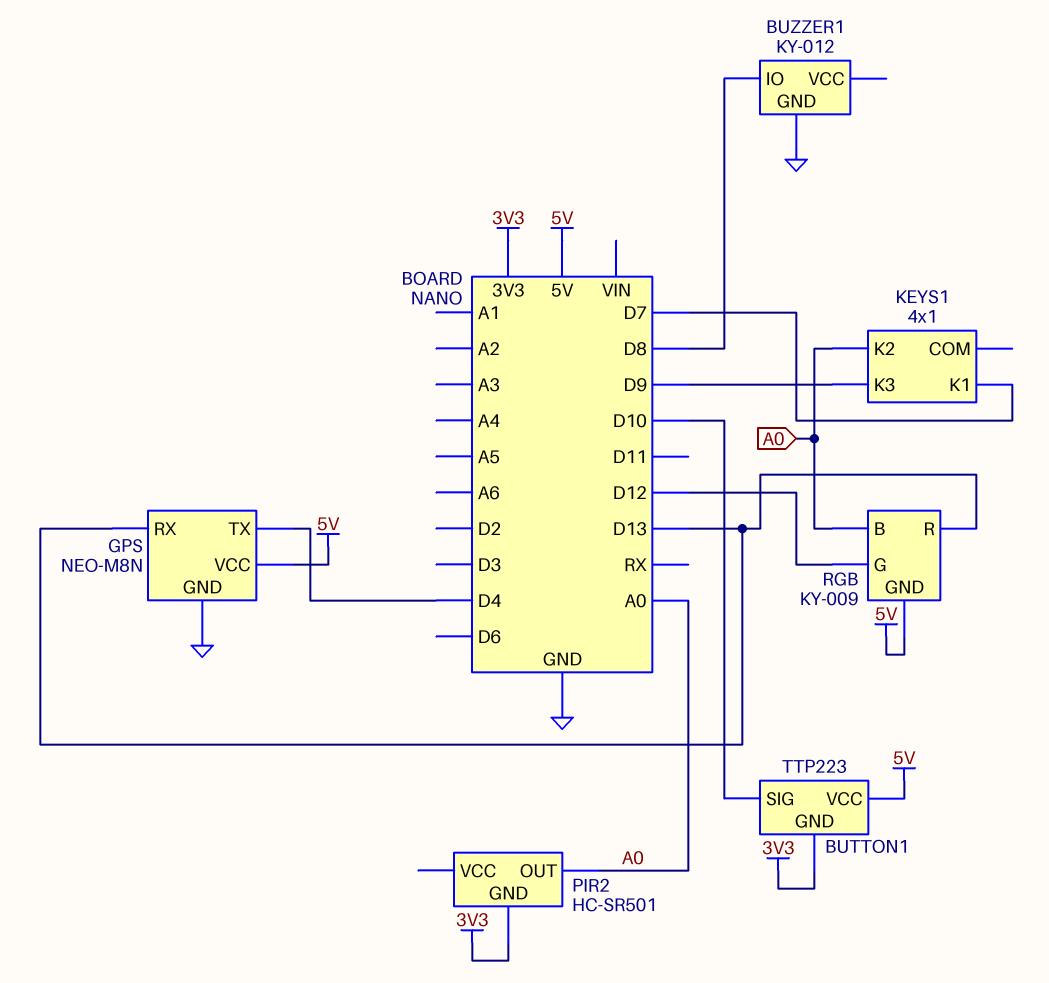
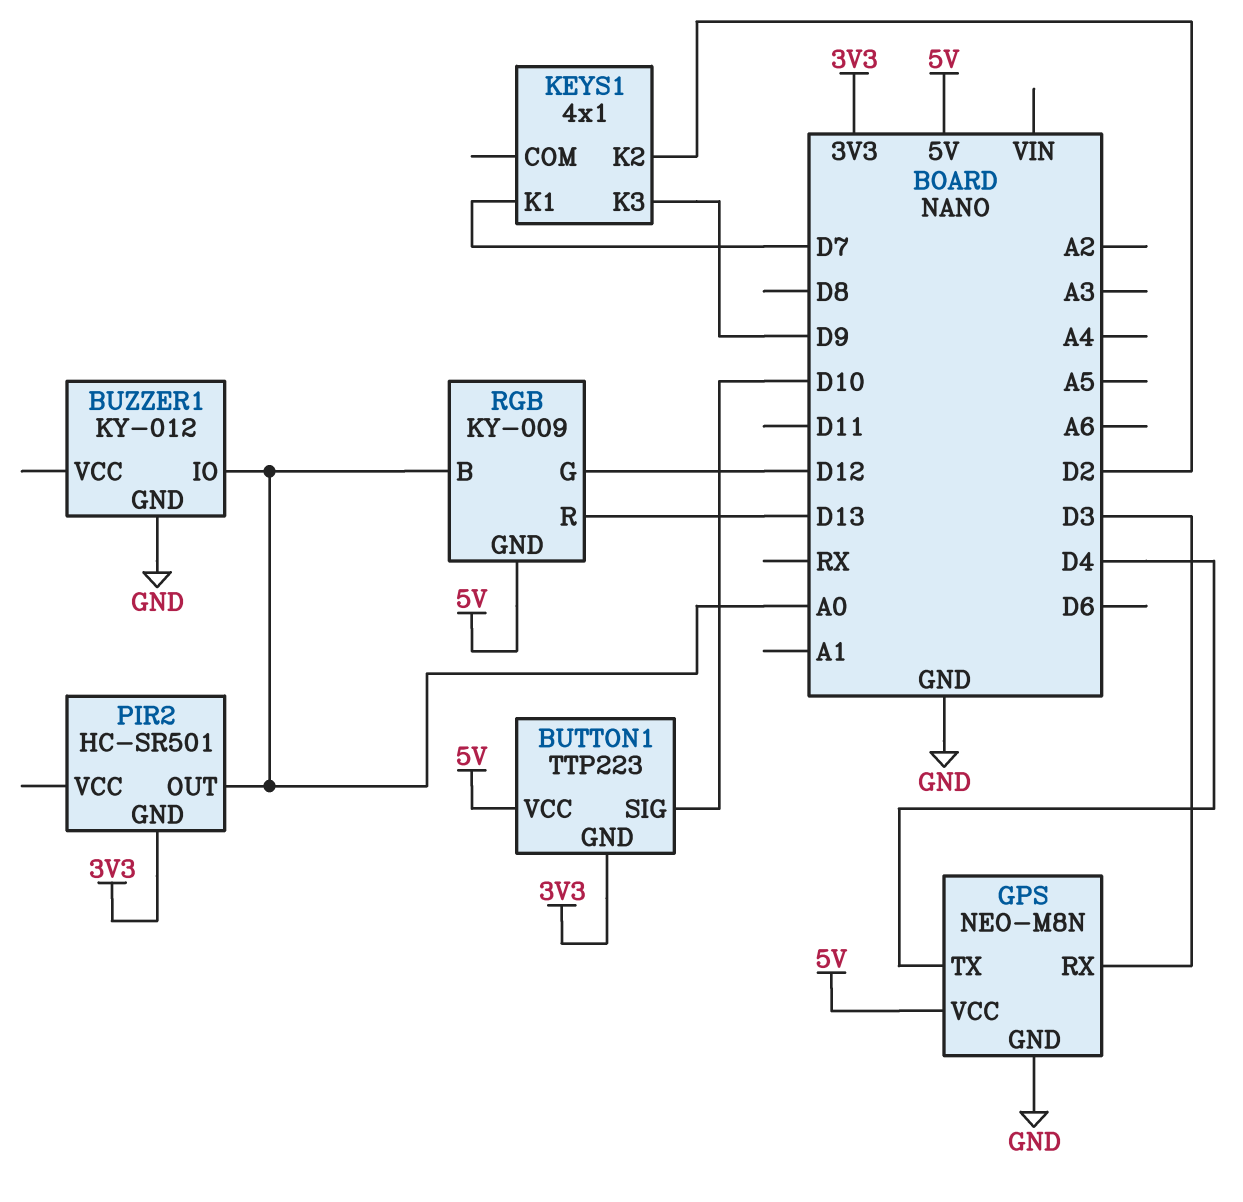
BUZZER1 pin IO: D8 -> A0
GPS pin RX: D13 -> D3
KEYS1 pin K2: A0 -> D2

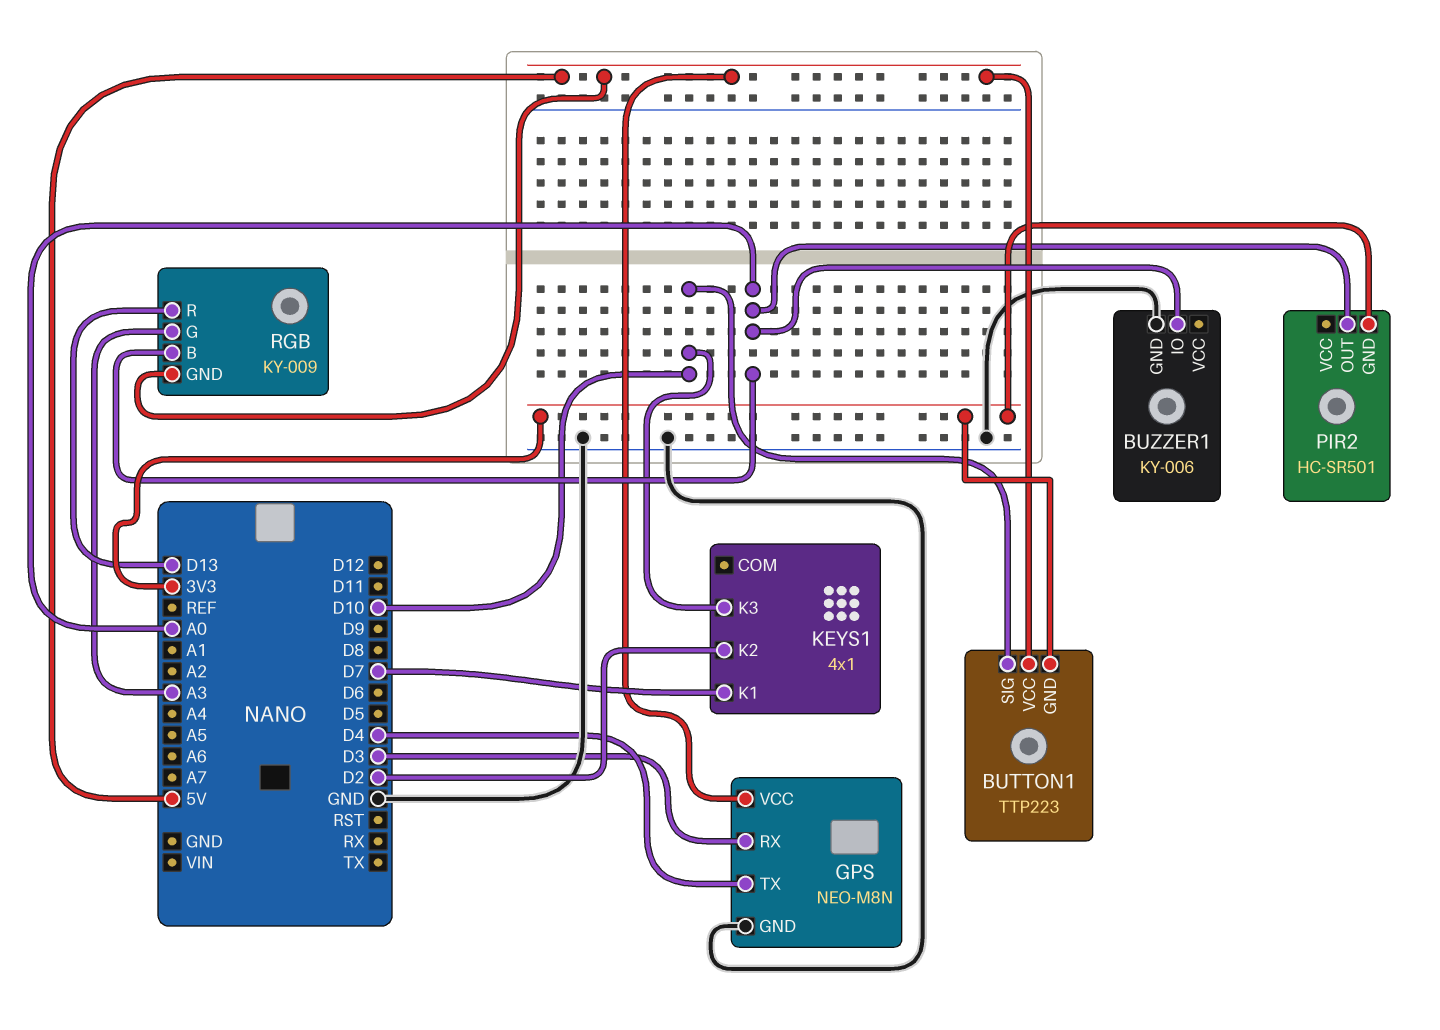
BUZZER1: KY-012 -> KY-006
KEYS1 pin K3: D9 -> D10
RGB pin G: D12 -> A3

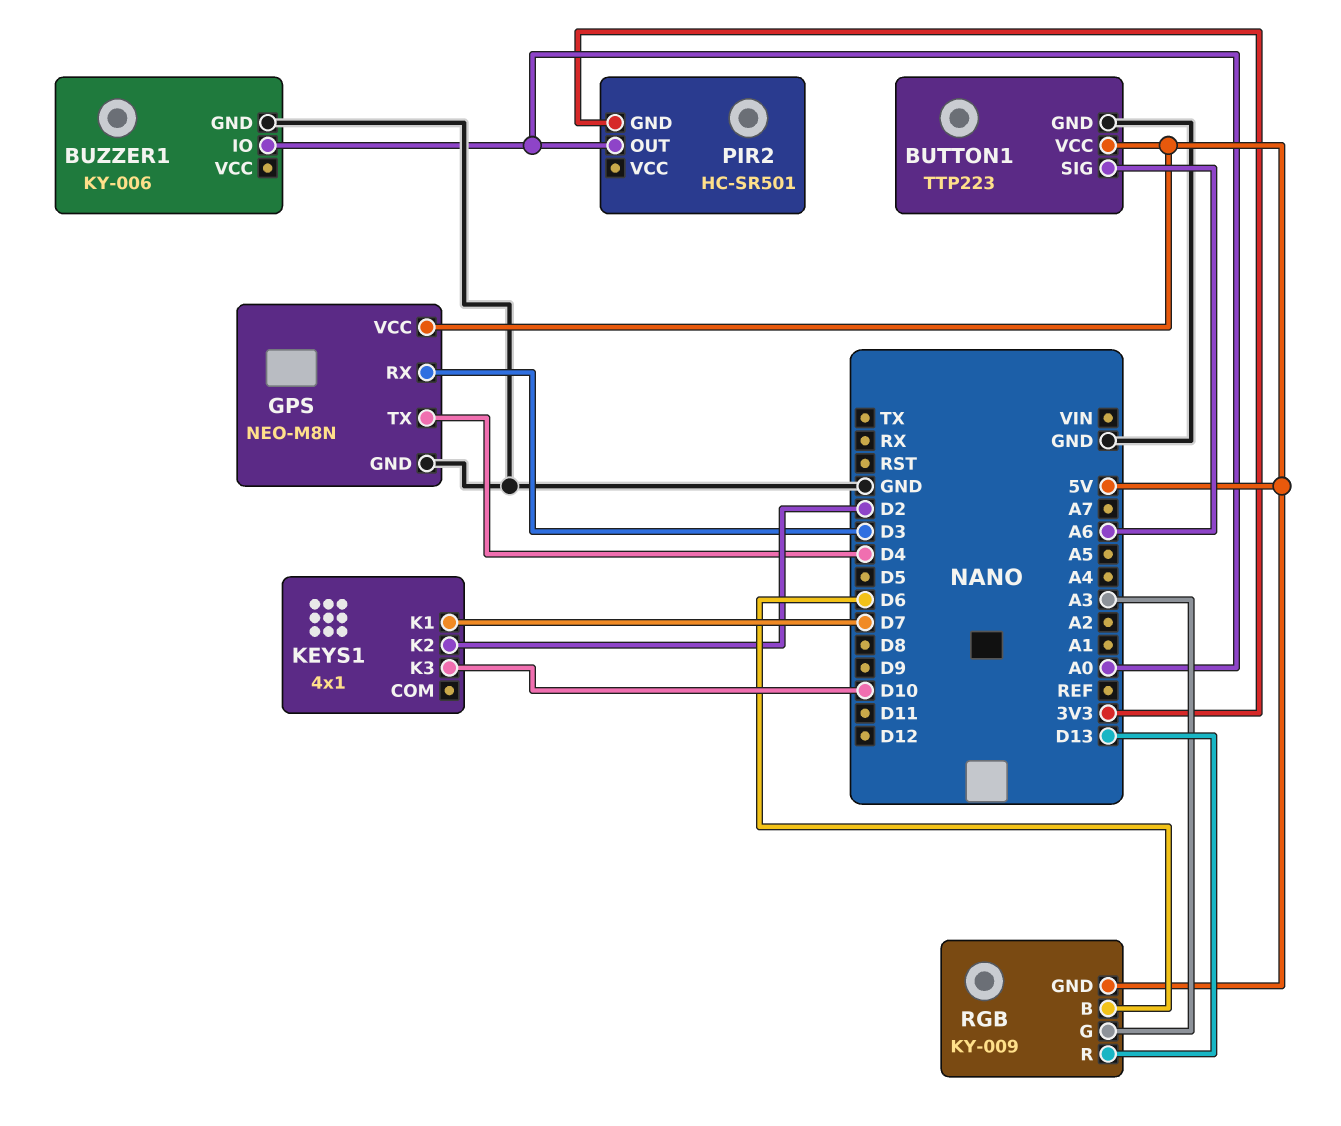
BUTTON1 pin GND: 3V3 -> GND
BUTTON1 pin SIG: D10 -> A6
RGB pin B: A0 -> D6

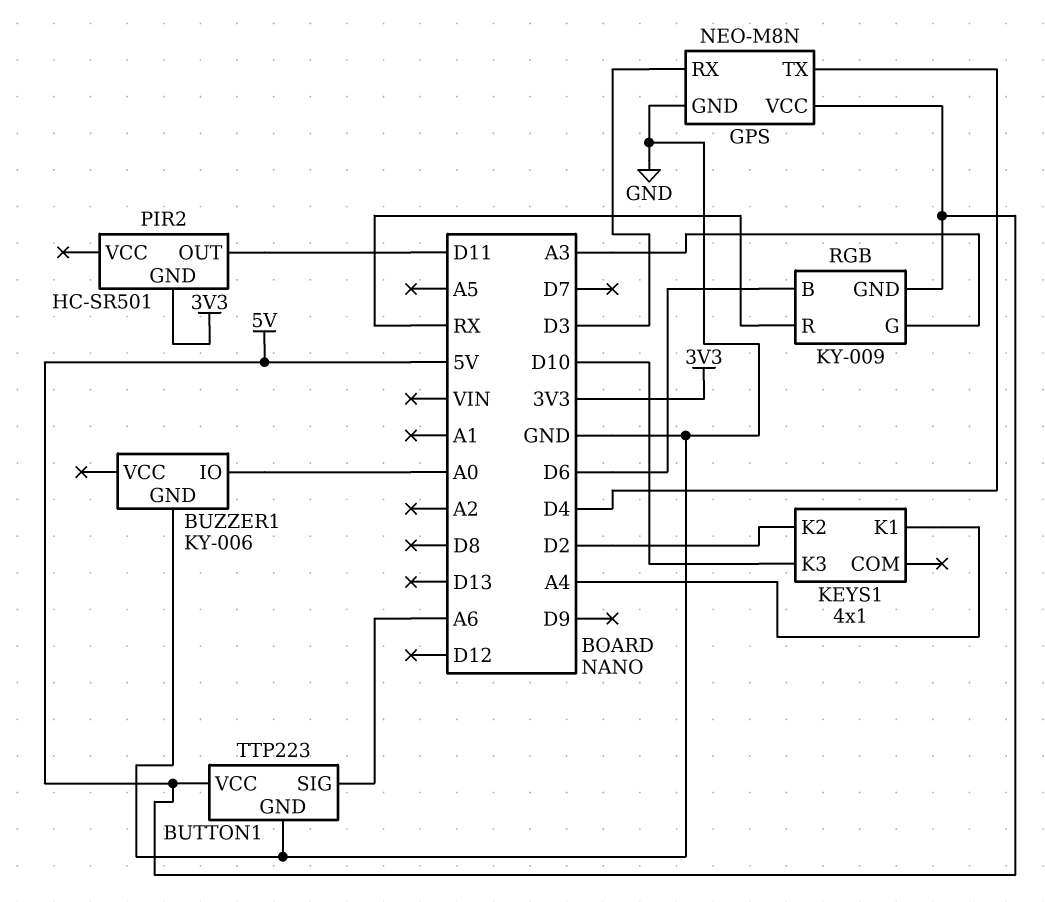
KEYS1 pin K1: D7 -> A4
PIR2 pin OUT: A0 -> D11
RGB pin R: D13 -> RX

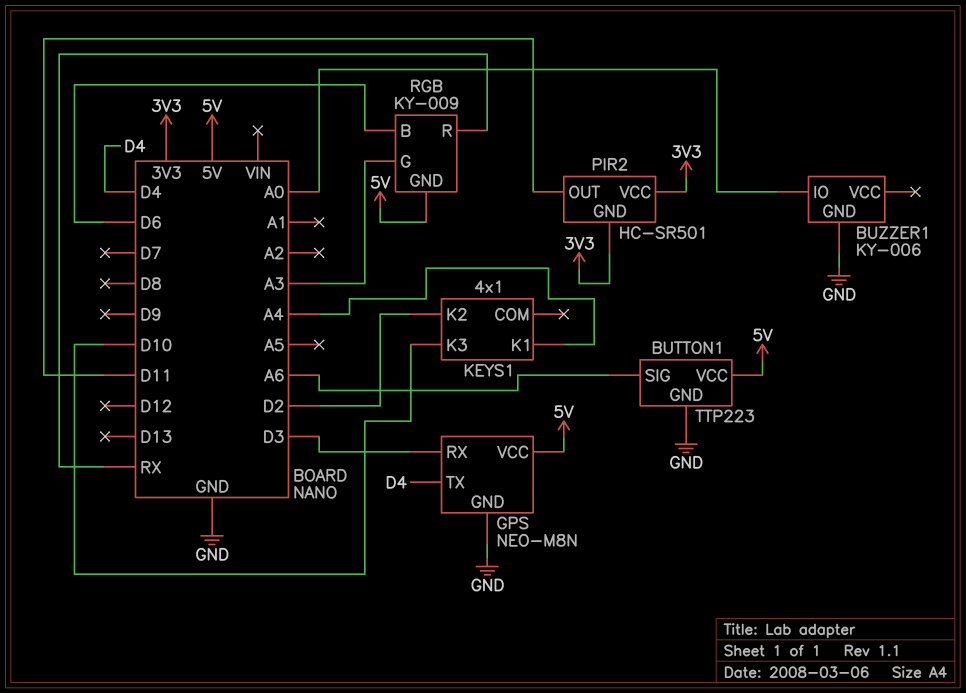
PIR2 pin VCC: none -> 3V3

